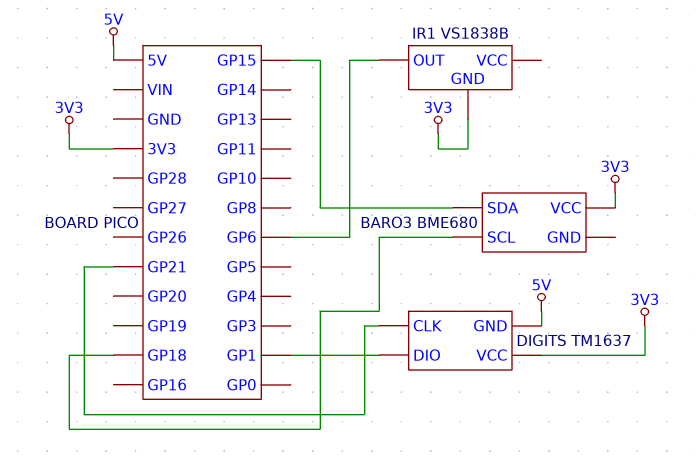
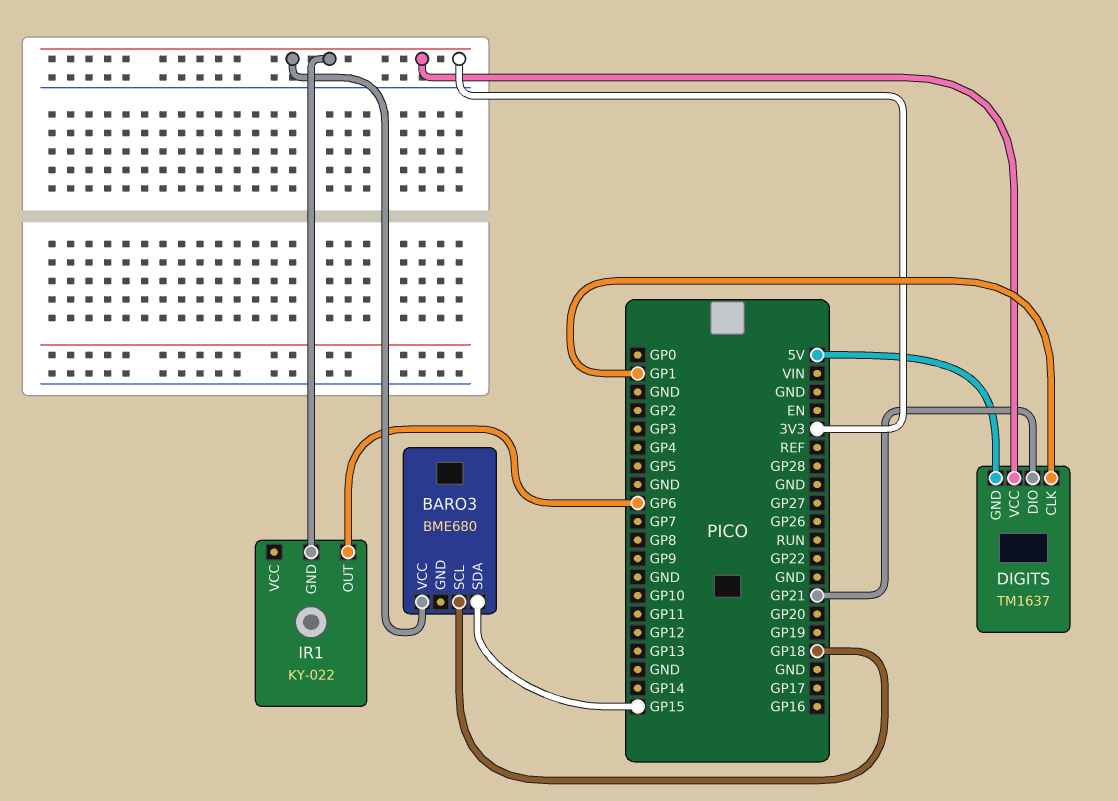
DIGITS pin CLK: GP21 -> GP1
DIGITS pin DIO: GP1 -> GP21
IR1: VS1838B -> KY-022

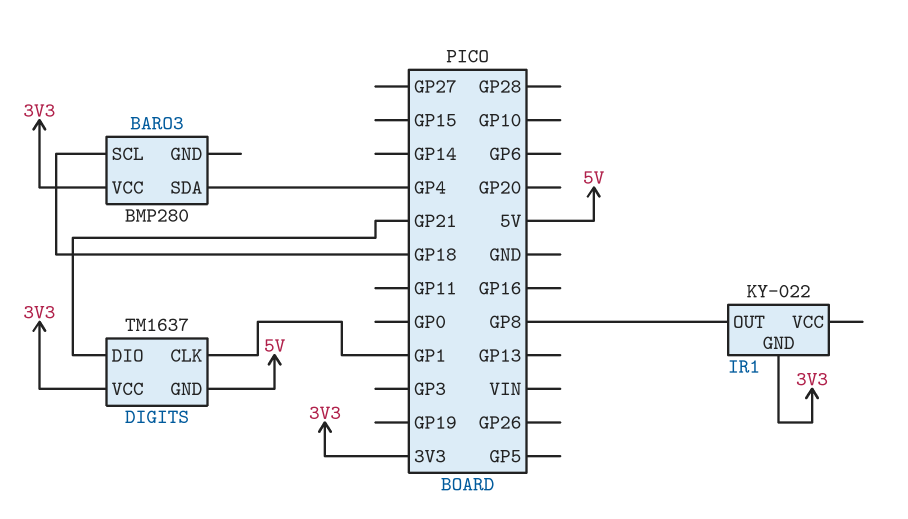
BARO3: BME680 -> BMP280
BARO3 pin SDA: GP15 -> GP4
IR1 pin OUT: GP6 -> GP8

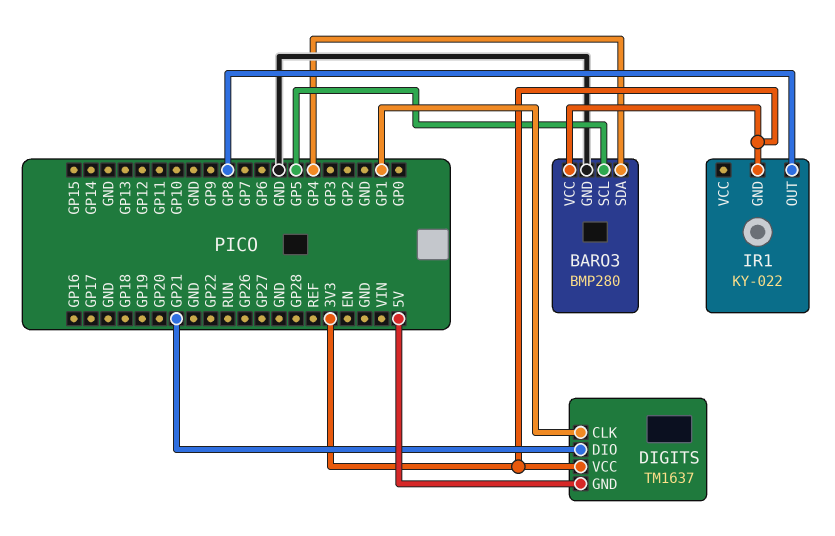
BARO3 pin GND: none -> GND
BARO3 pin SCL: GP18 -> GP5

